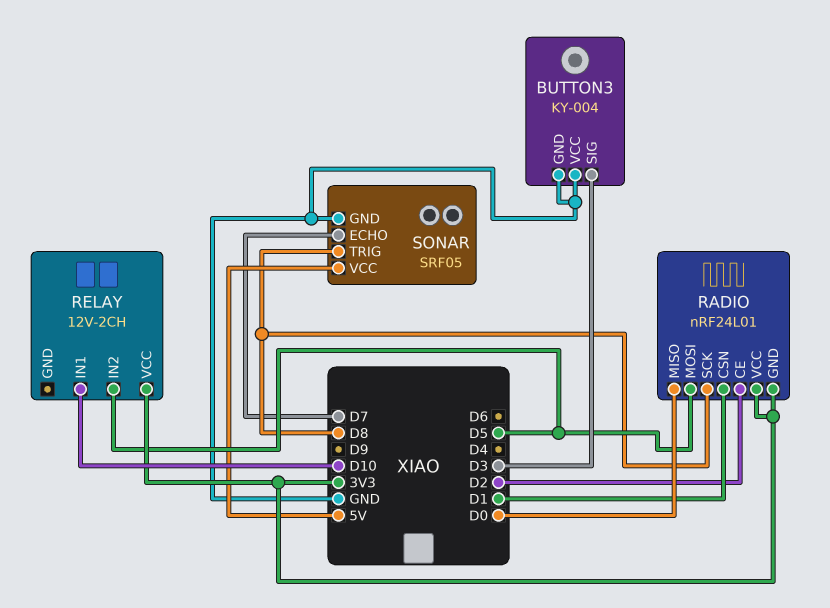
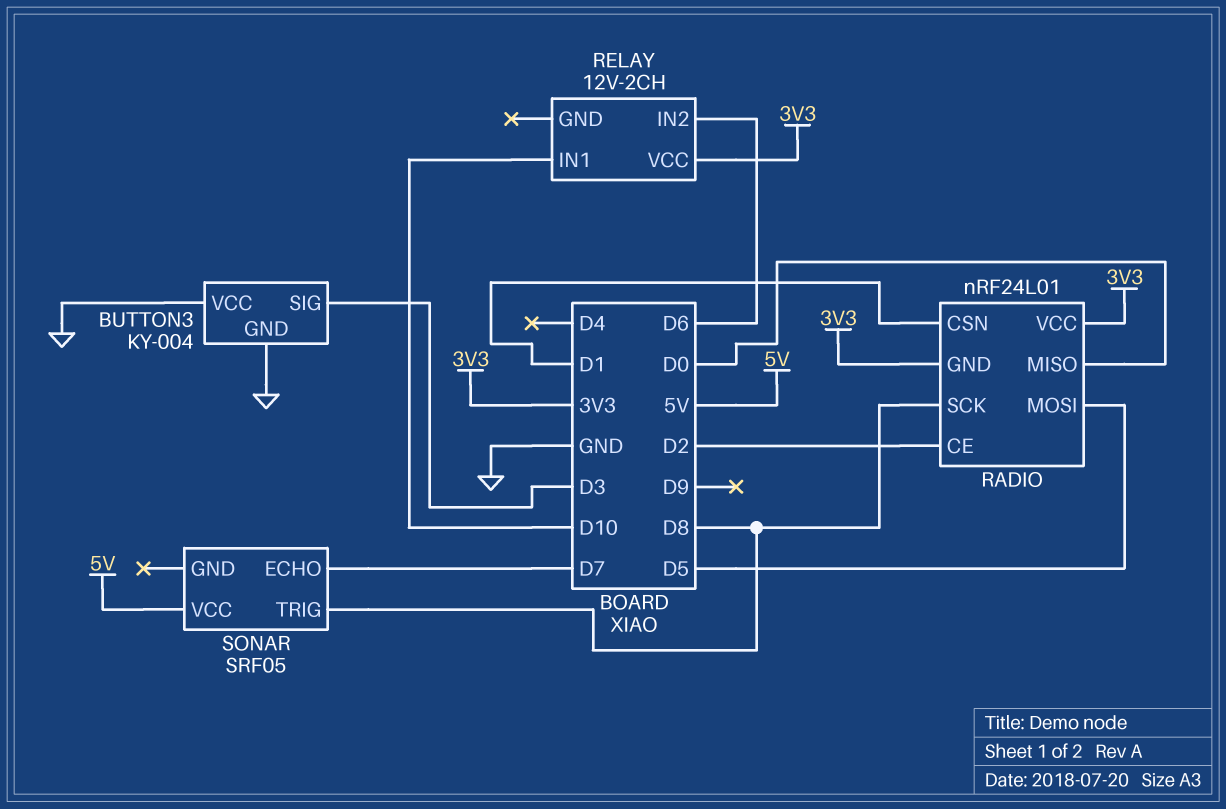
RELAY pin IN2: D5 -> D6
SONAR pin GND: GND -> none

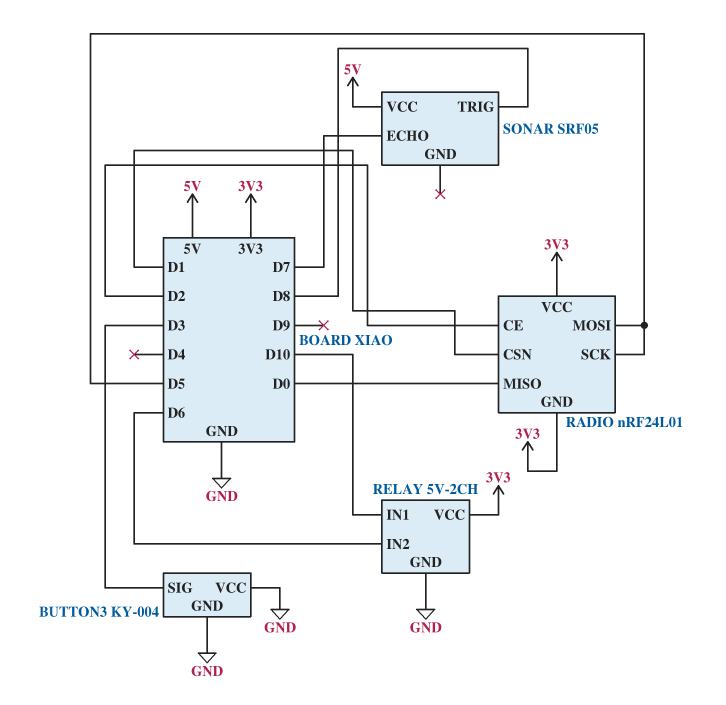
RADIO pin SCK: D8 -> D5
RELAY: 12V-2CH -> 5V-2CH
RELAY pin GND: none -> GND

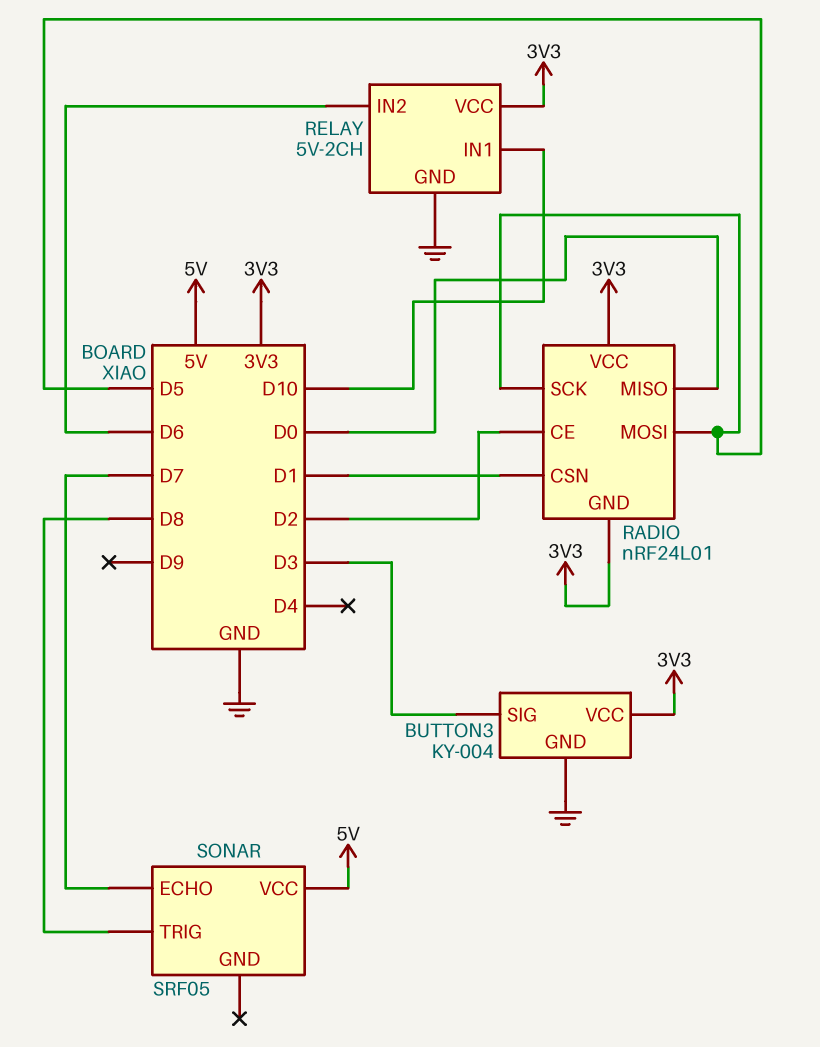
BUTTON3 pin VCC: GND -> 3V3

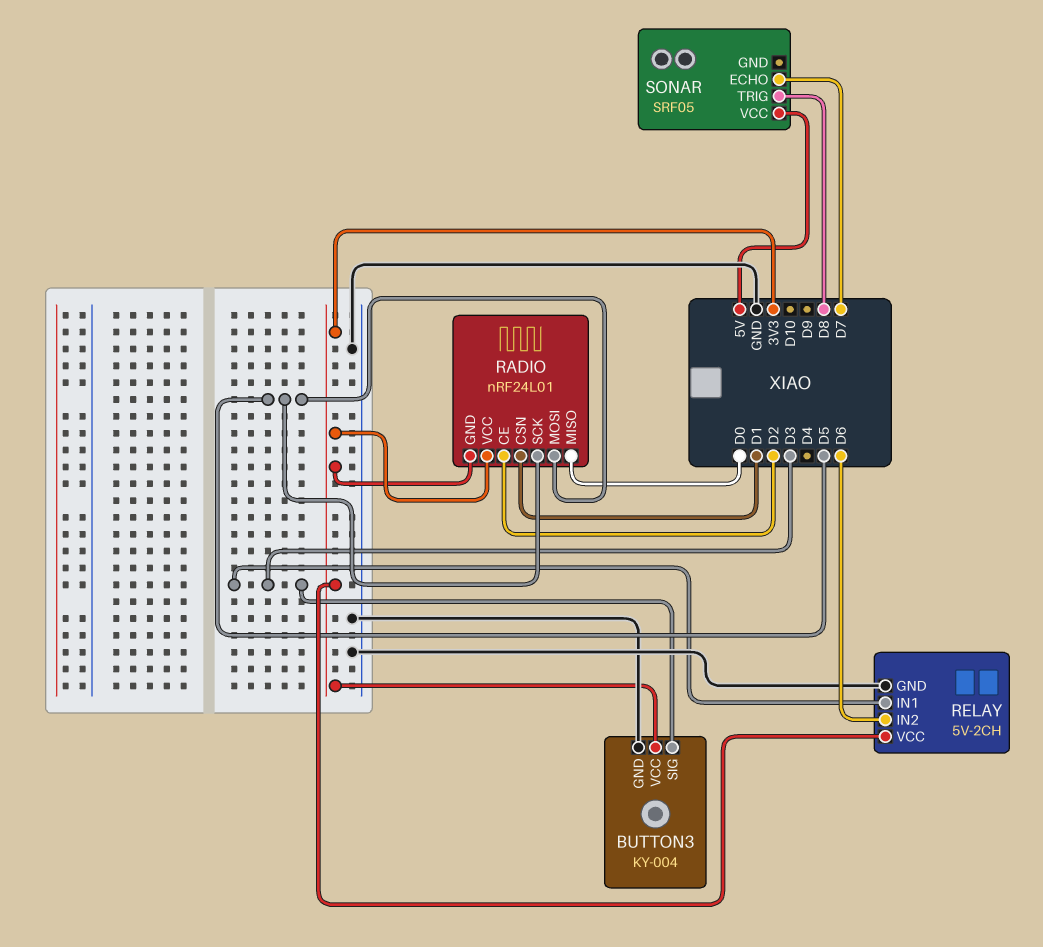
RELAY pin IN1: D10 -> D3

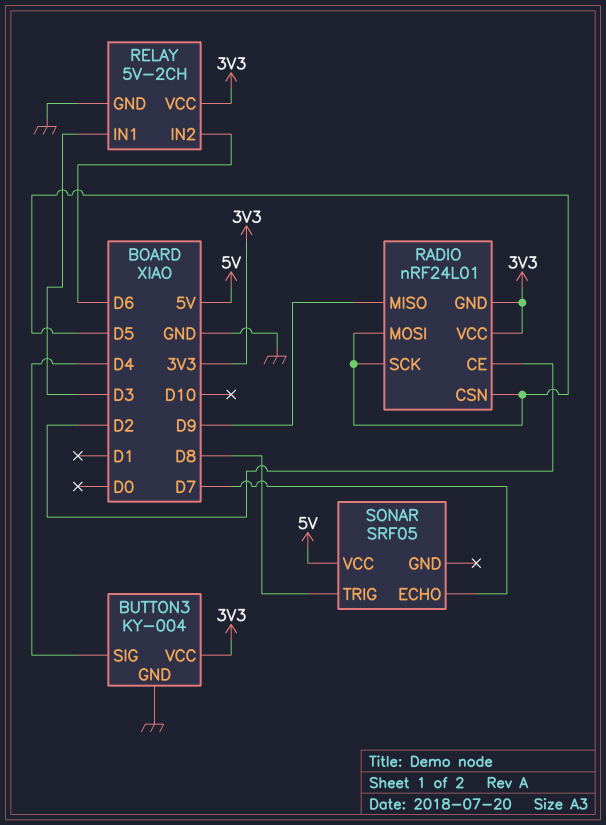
BUTTON3 pin SIG: D3 -> D4
RADIO pin CSN: D1 -> D5
RADIO pin MISO: D0 -> D9

